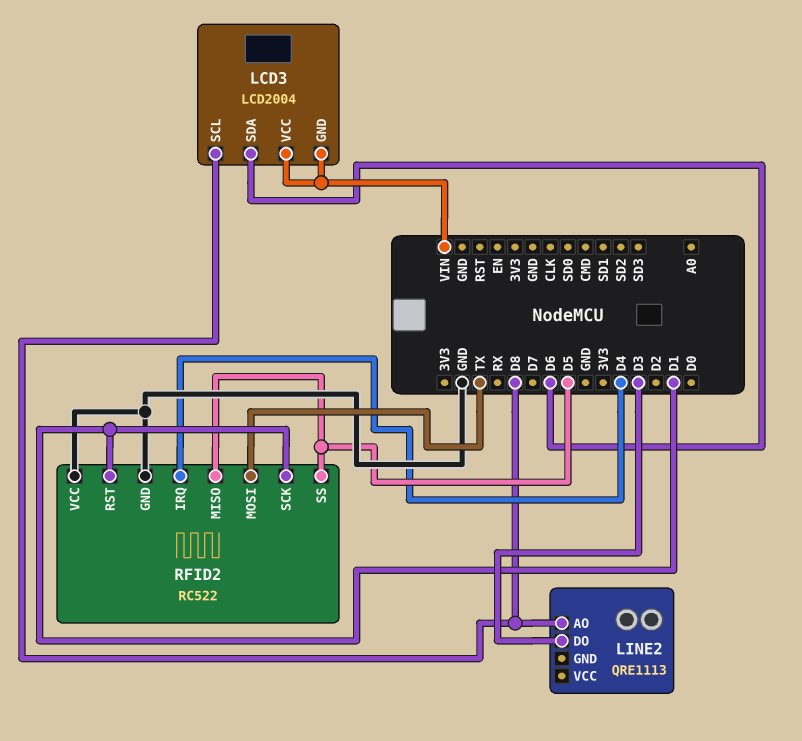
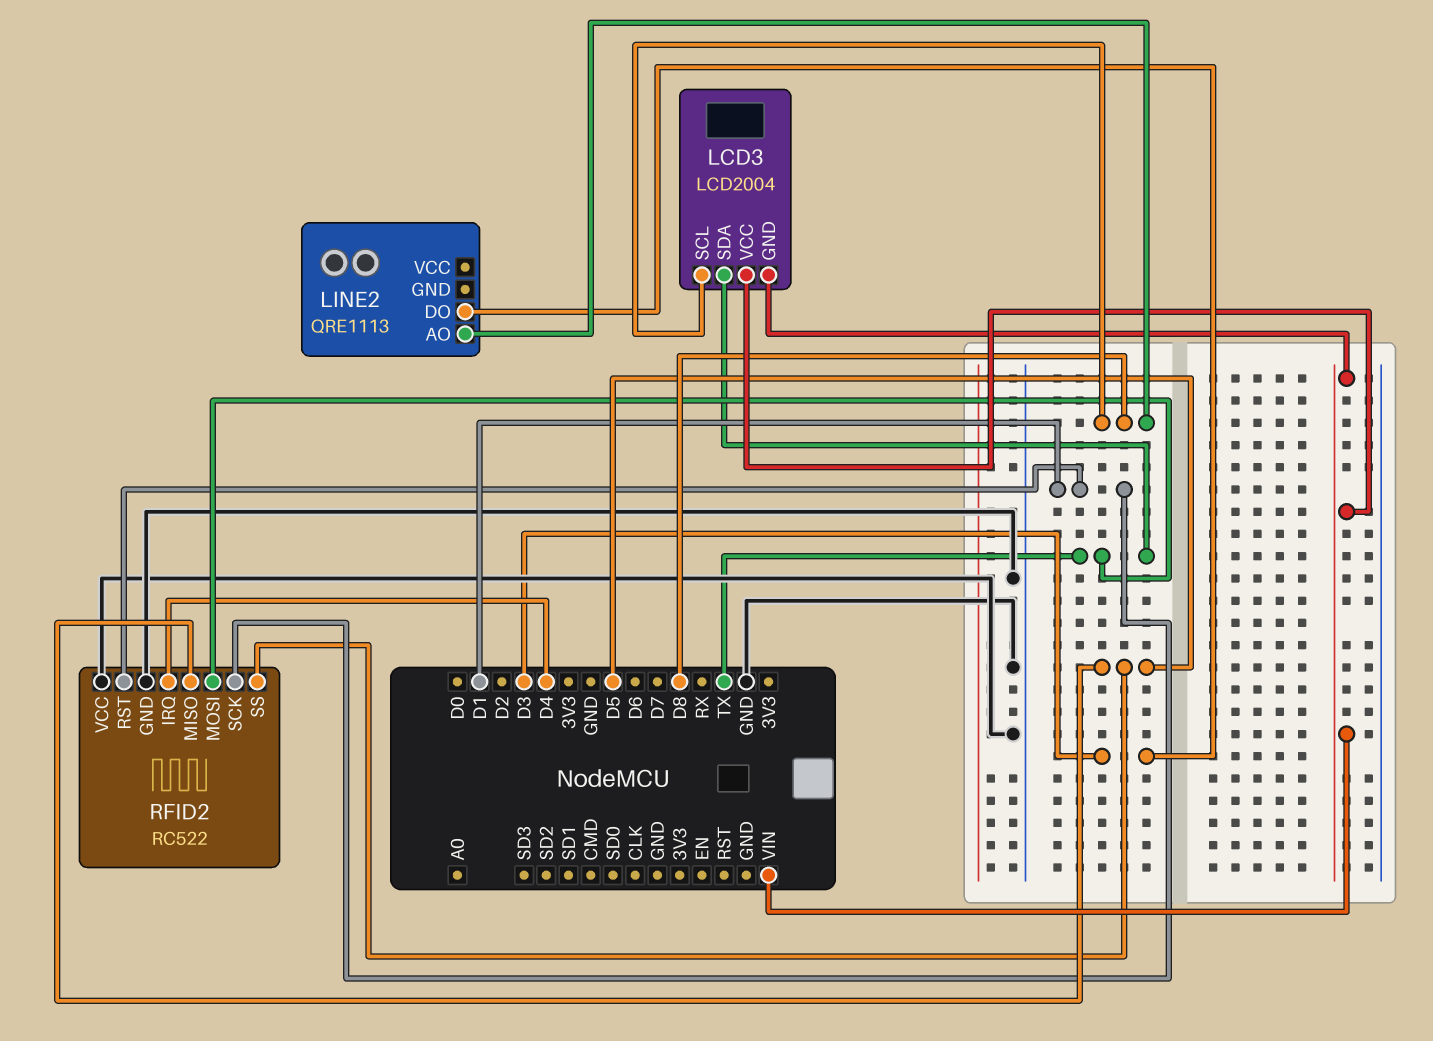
LCD3 pin SDA: D6 -> TX

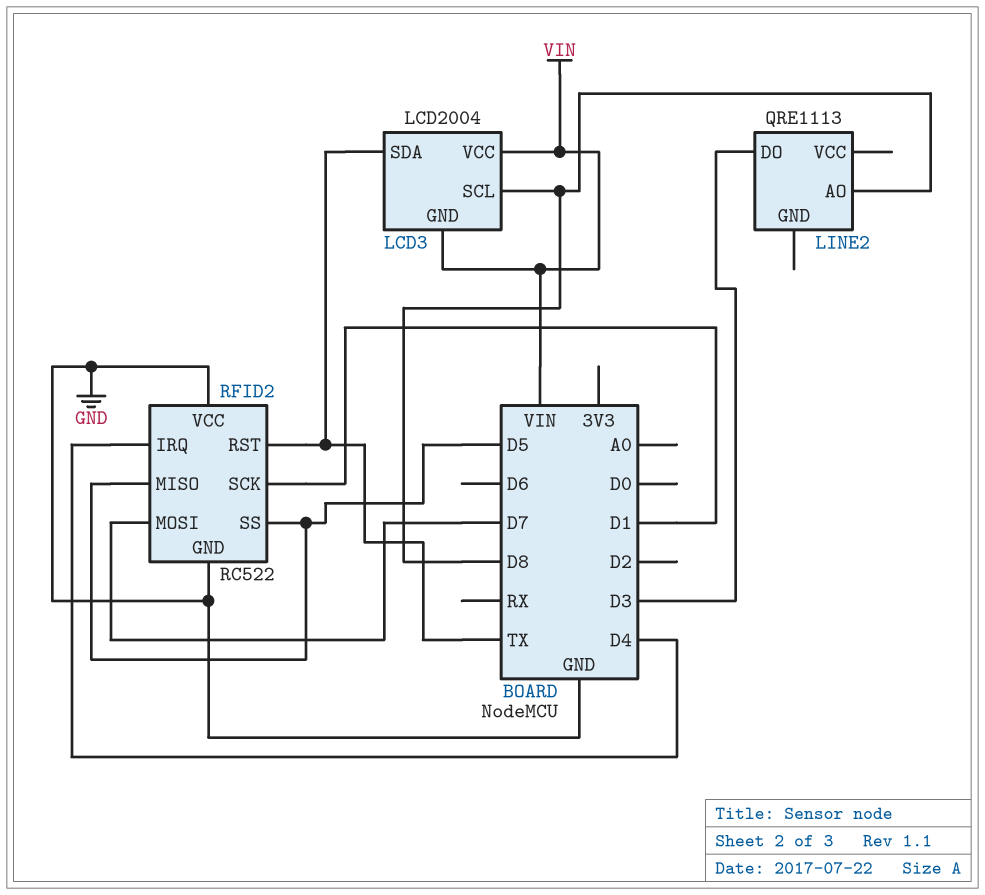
RFID2 pin MOSI: TX -> D7
RFID2 pin RST: D1 -> TX

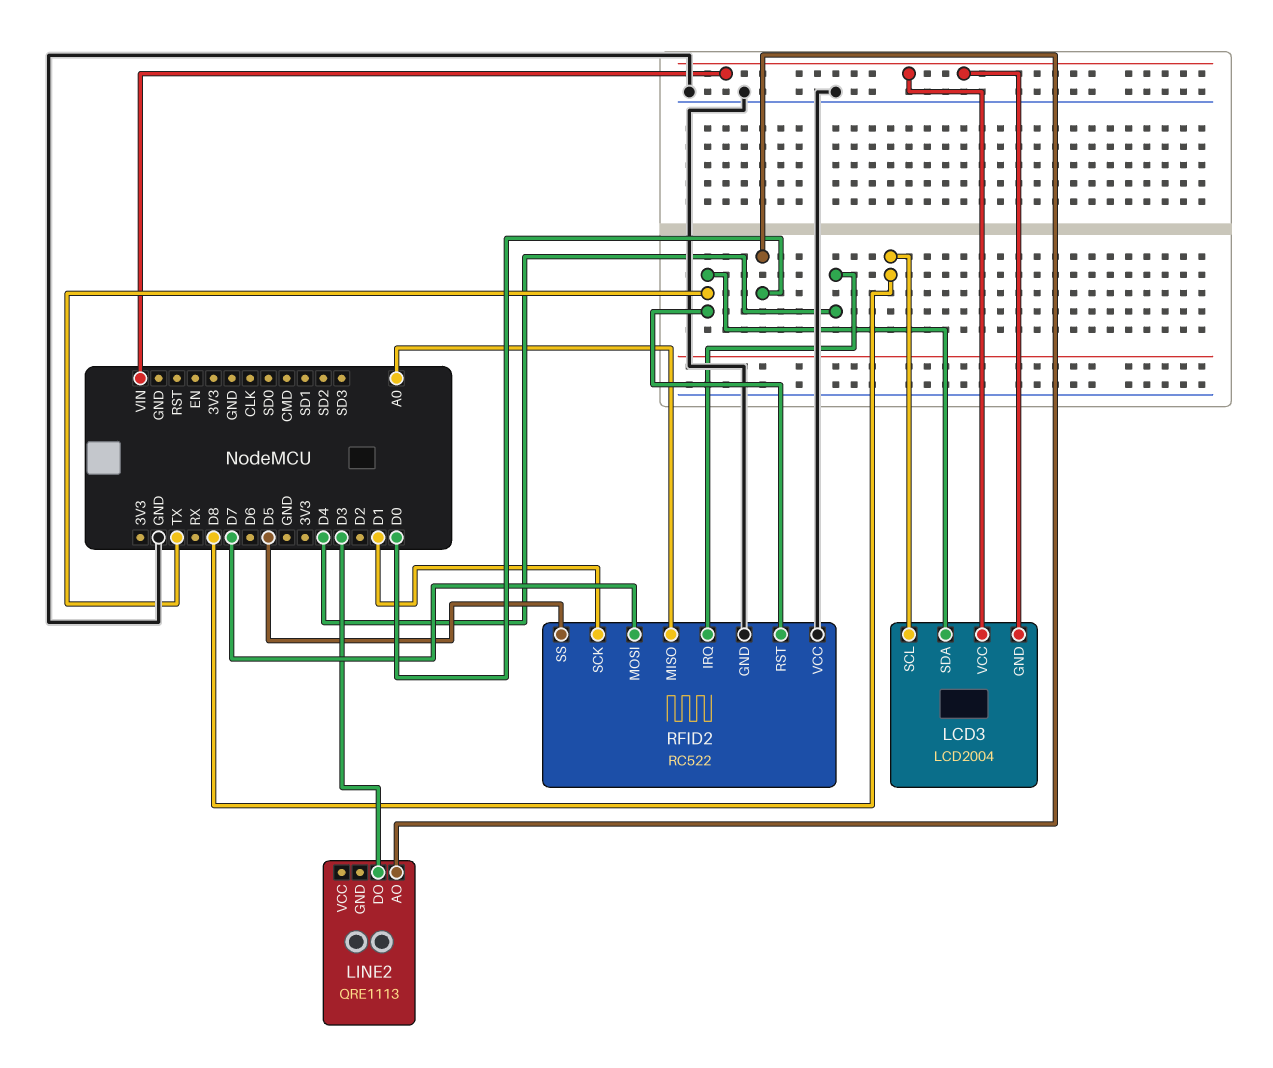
LINE2 pin AO: D8 -> D0
RFID2 pin MISO: D5 -> A0

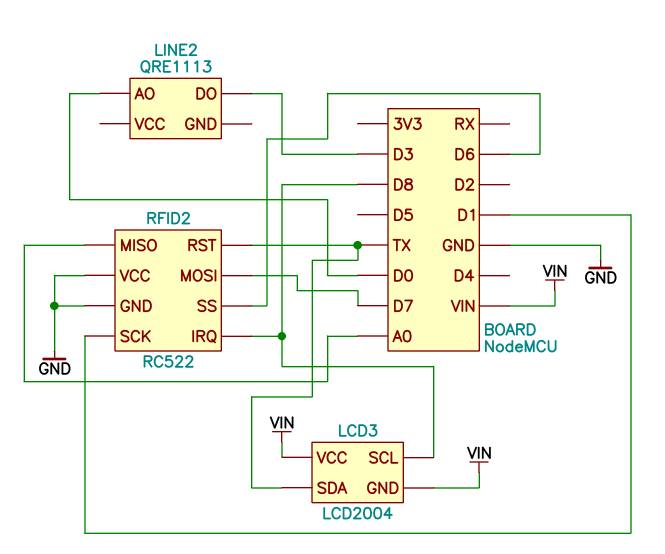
RFID2 pin IRQ: D4 -> D8
RFID2 pin SS: D5 -> D6

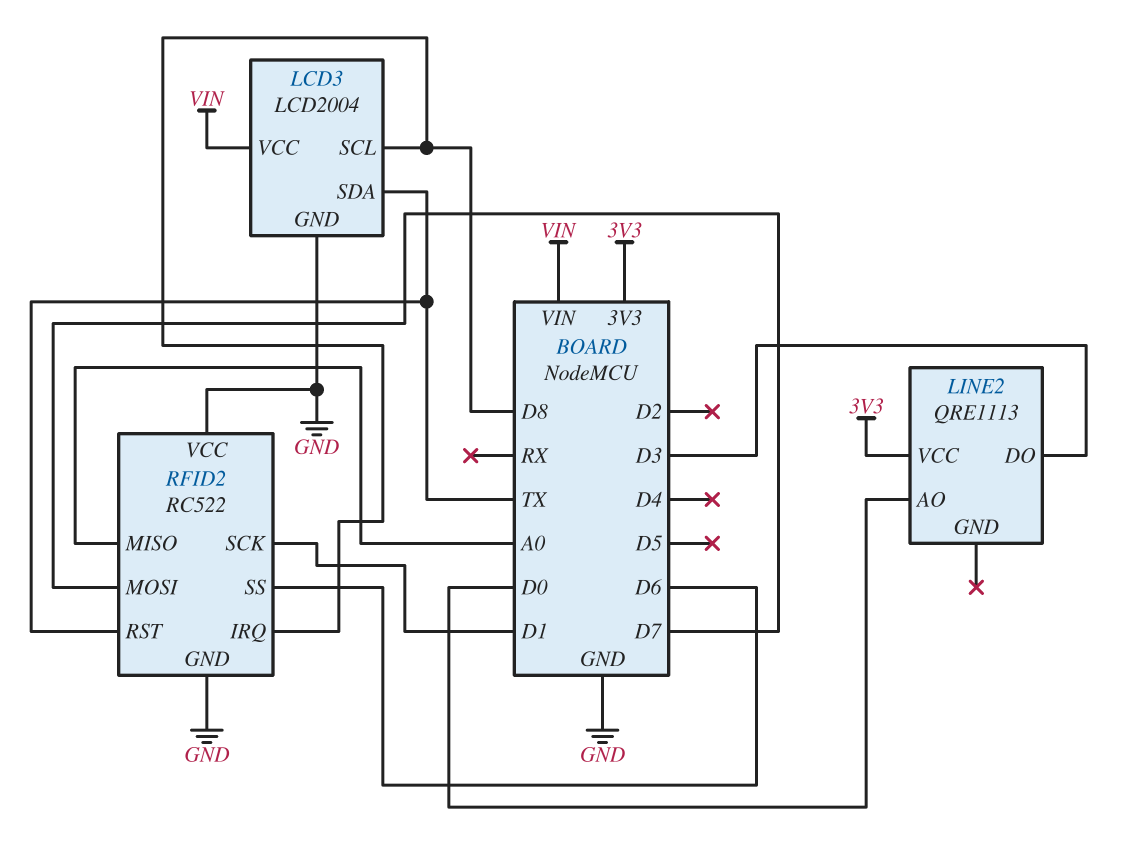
LCD3 pin GND: VIN -> GND
LINE2 pin VCC: none -> 3V3

